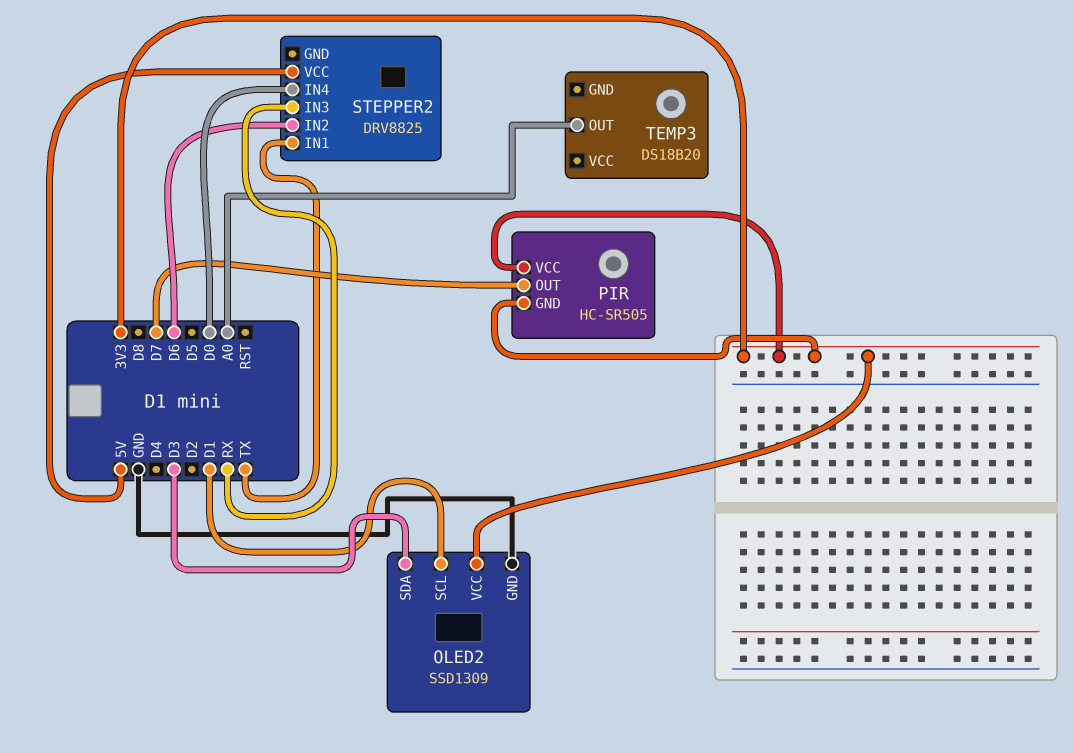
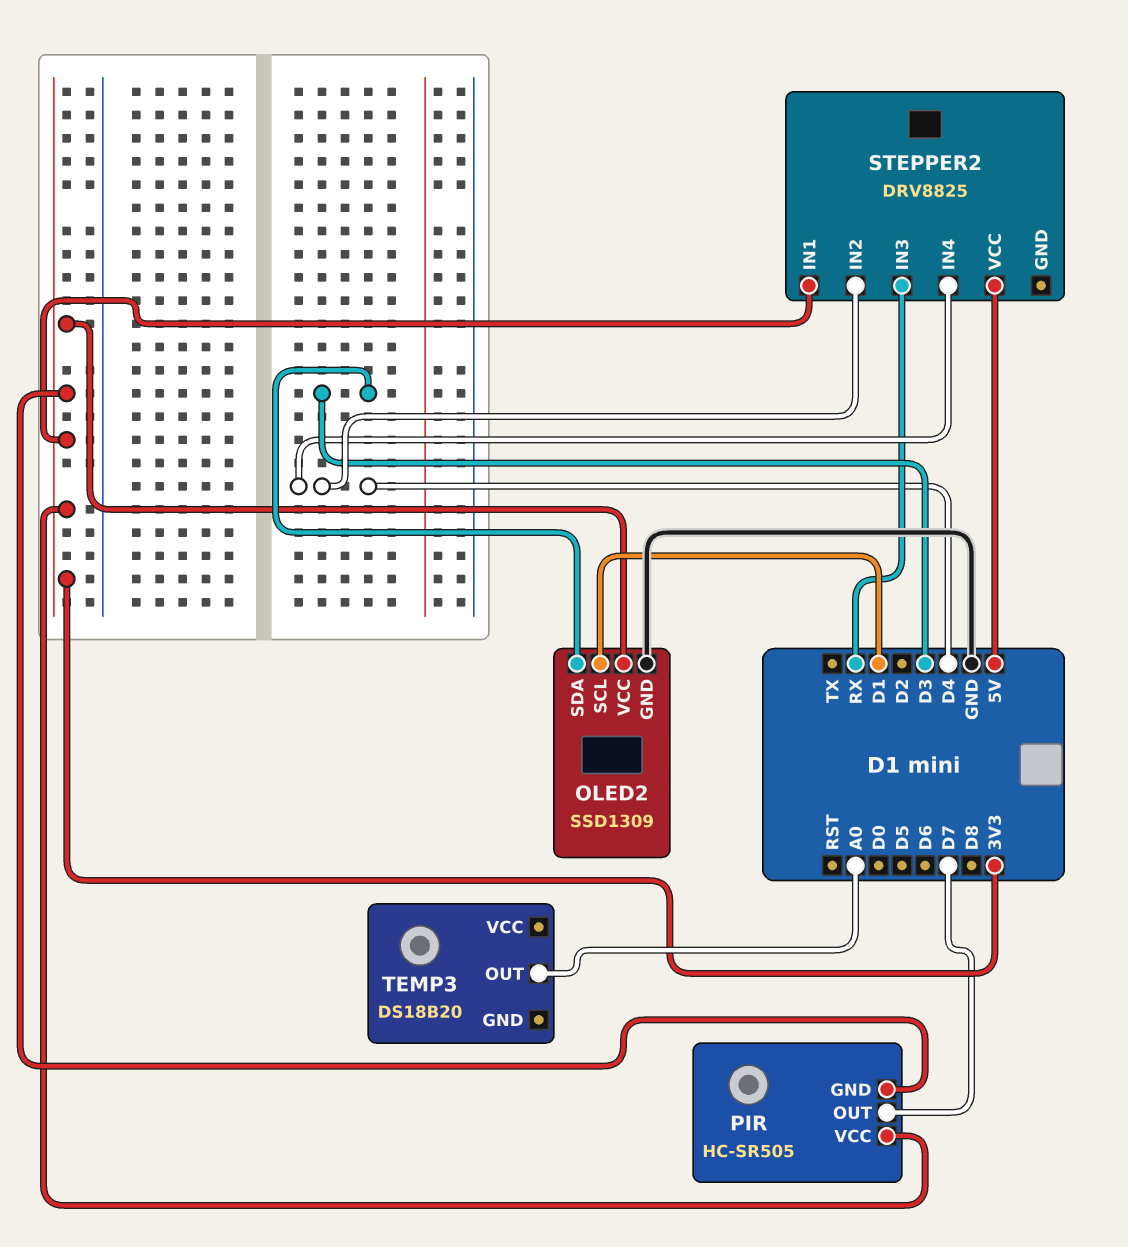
STEPPER2 pin IN1: TX -> 3V3
STEPPER2 pin IN2: D6 -> D4
STEPPER2 pin IN4: D0 -> D4

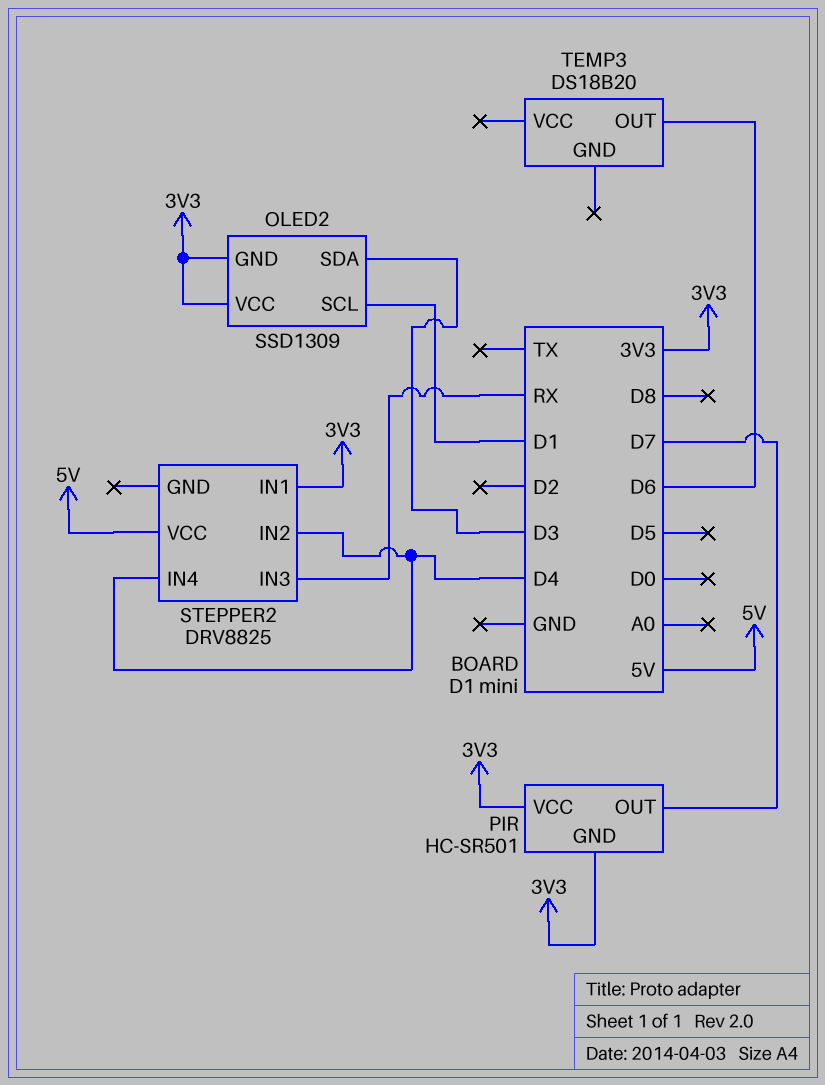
OLED2 pin GND: GND -> 3V3
PIR: HC-SR505 -> HC-SR501
TEMP3 pin OUT: A0 -> D6

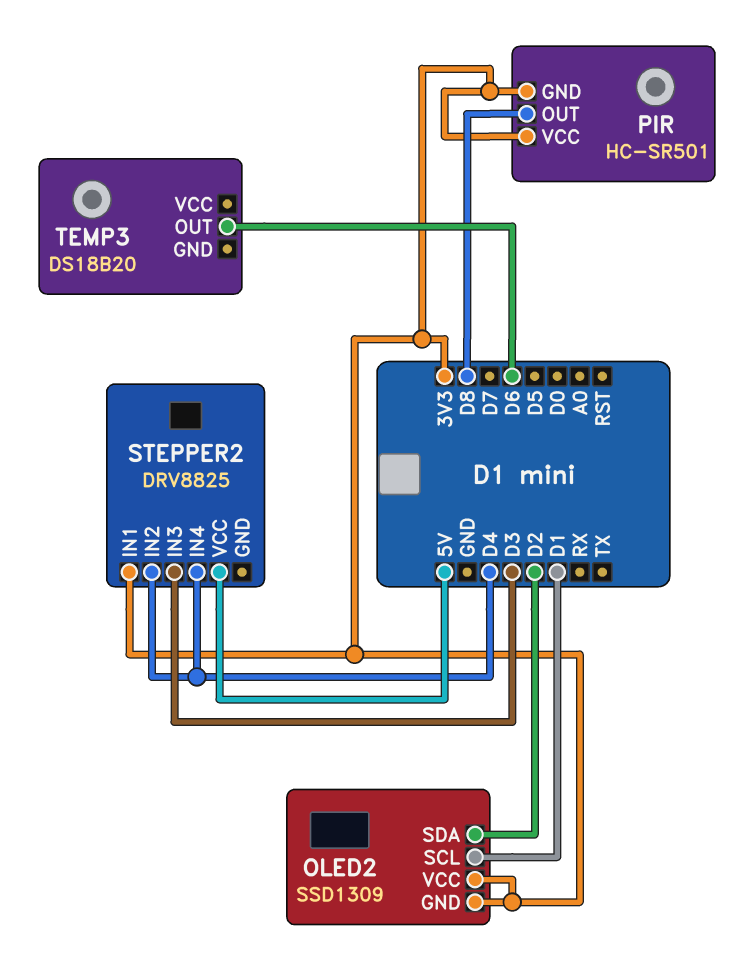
OLED2 pin SDA: D3 -> D2
PIR pin OUT: D7 -> D8
STEPPER2 pin IN3: RX -> D3

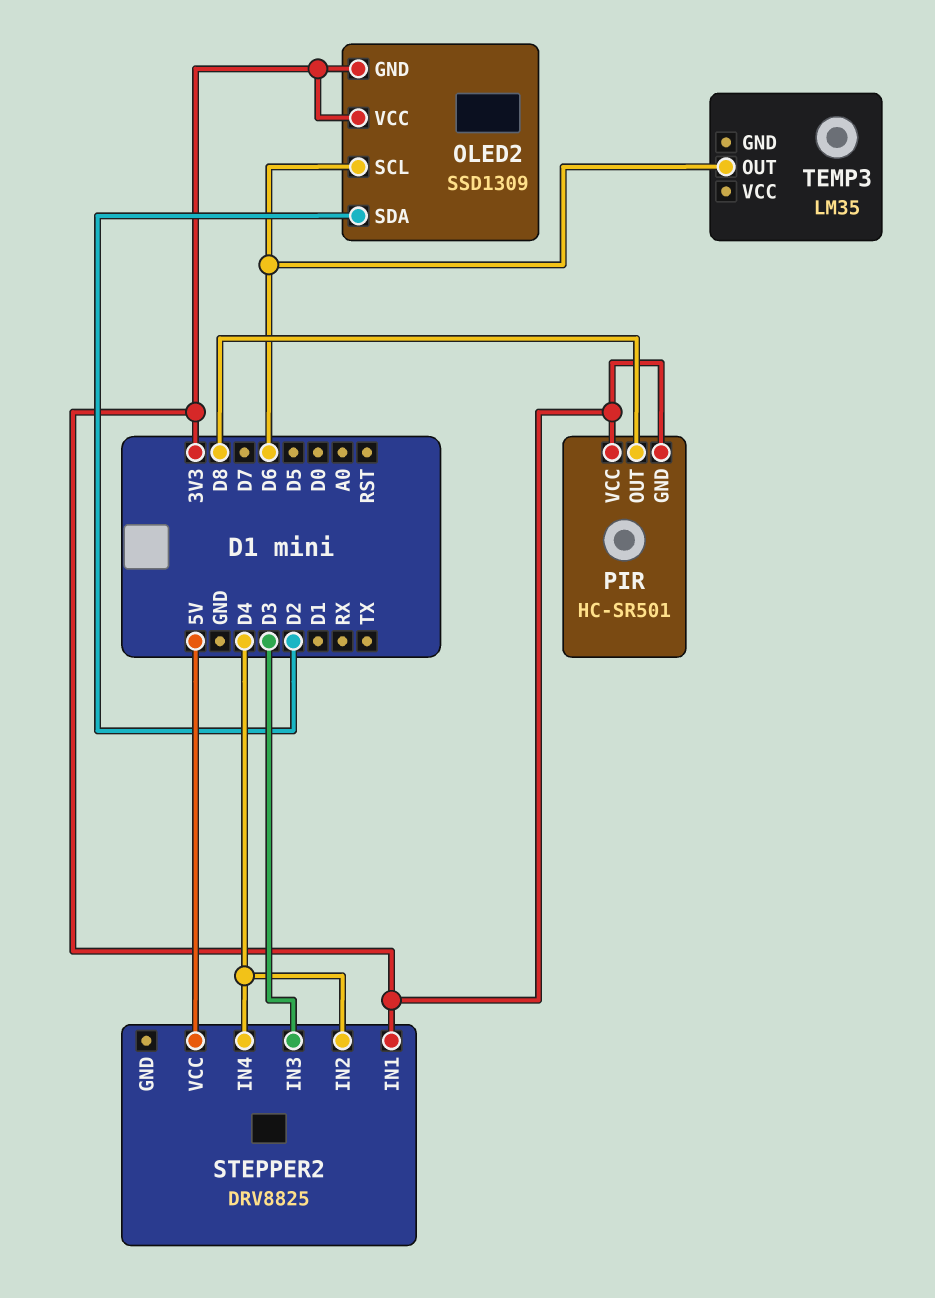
OLED2 pin SCL: D1 -> D6
TEMP3: DS18B20 -> LM35

